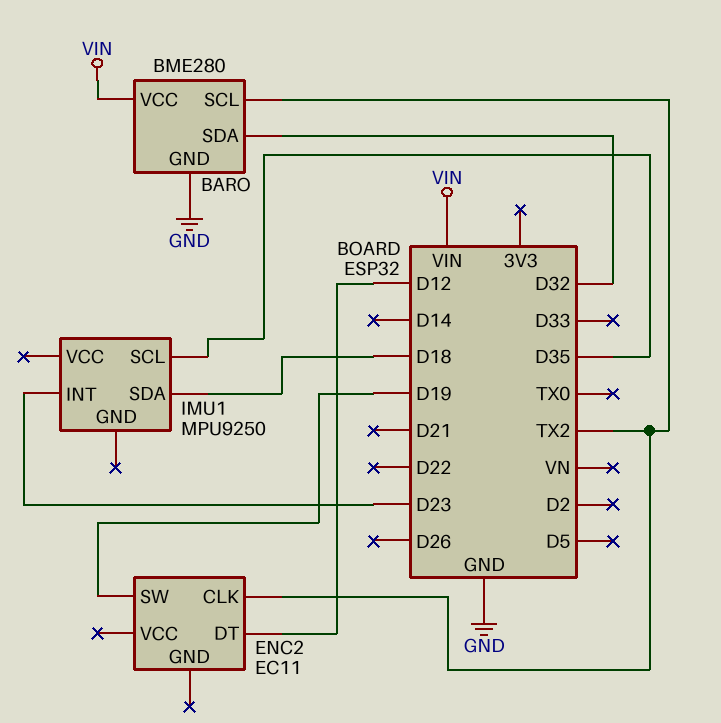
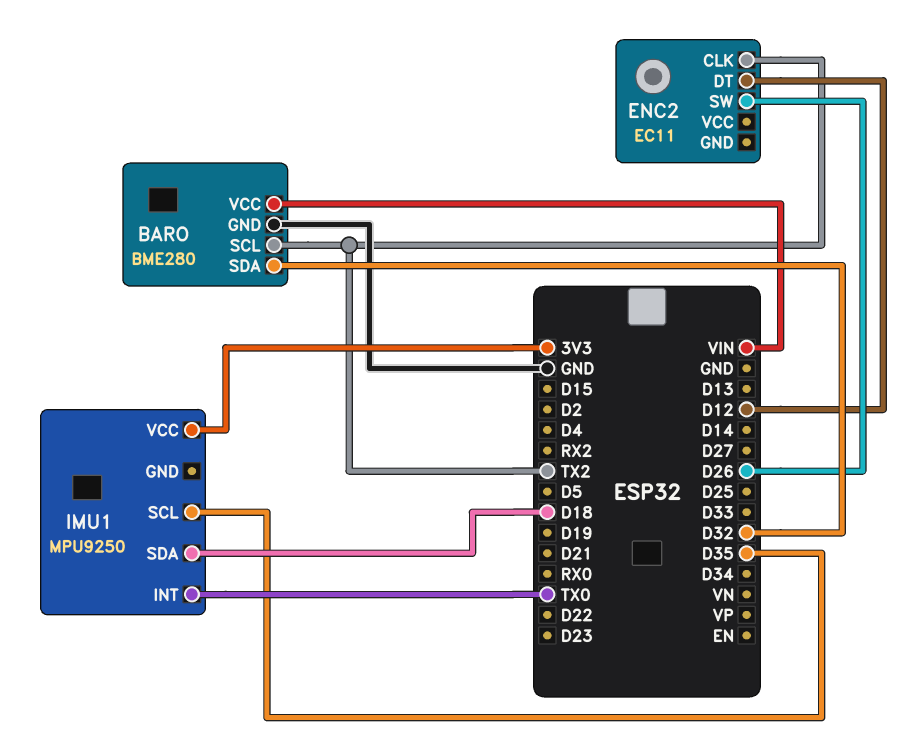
ENC2 pin SW: D19 -> D26
IMU1 pin INT: D23 -> TX0
IMU1 pin VCC: none -> 3V3

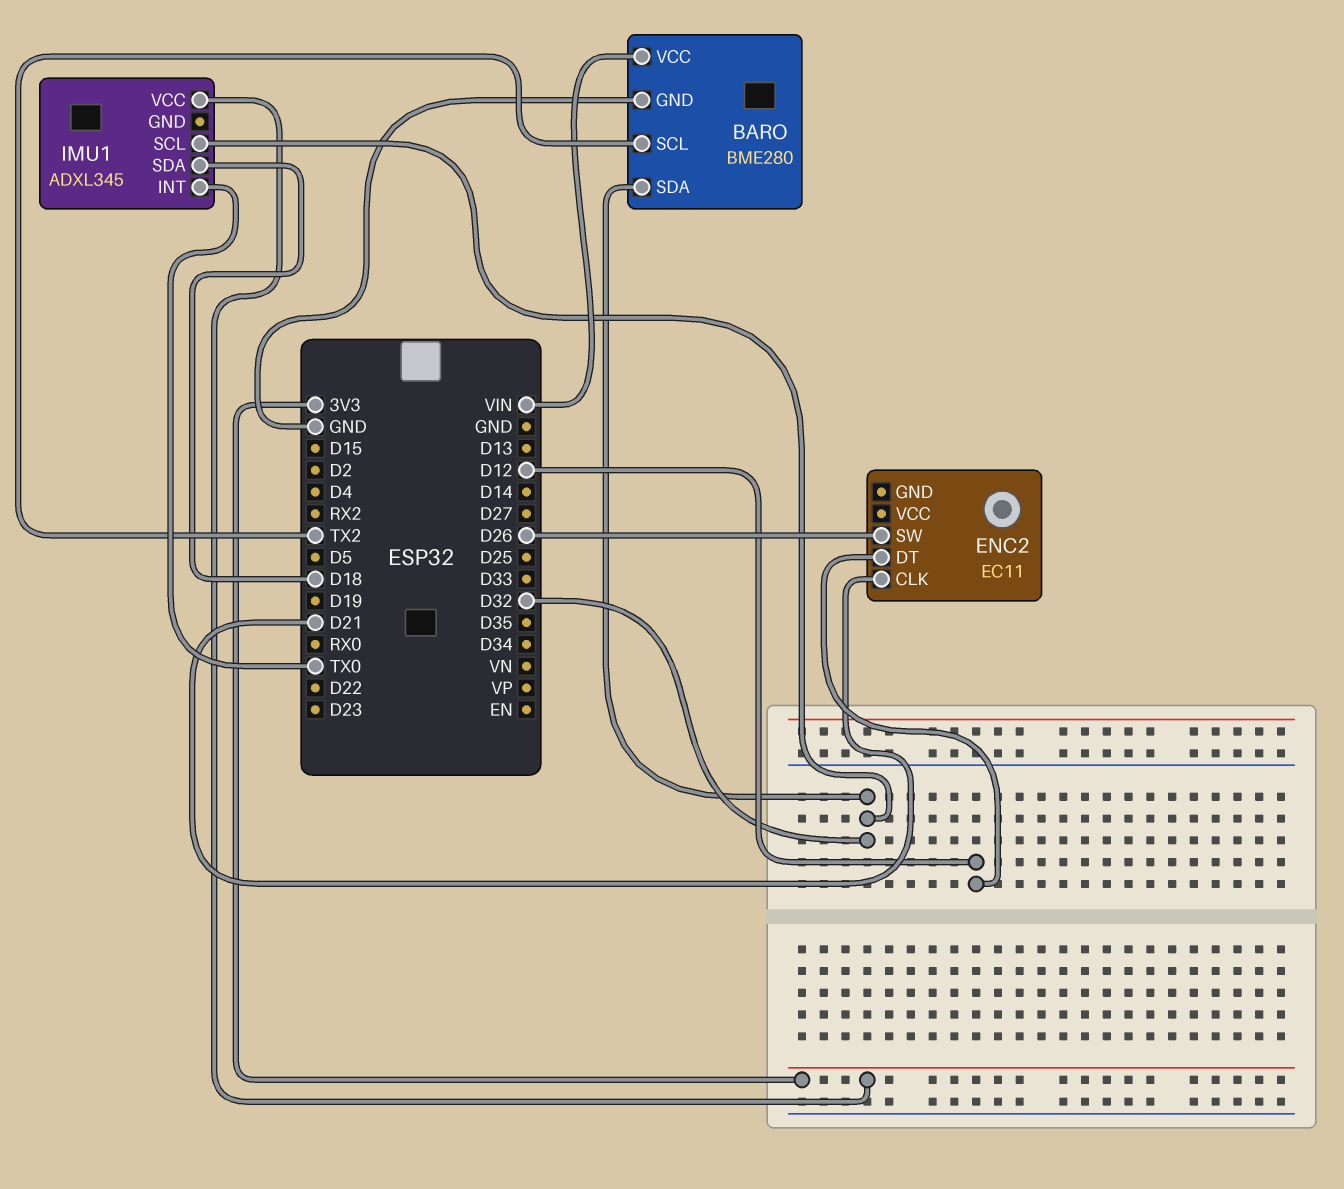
ENC2 pin CLK: TX2 -> D21
IMU1: MPU9250 -> ADXL345
IMU1 pin SCL: D35 -> D32

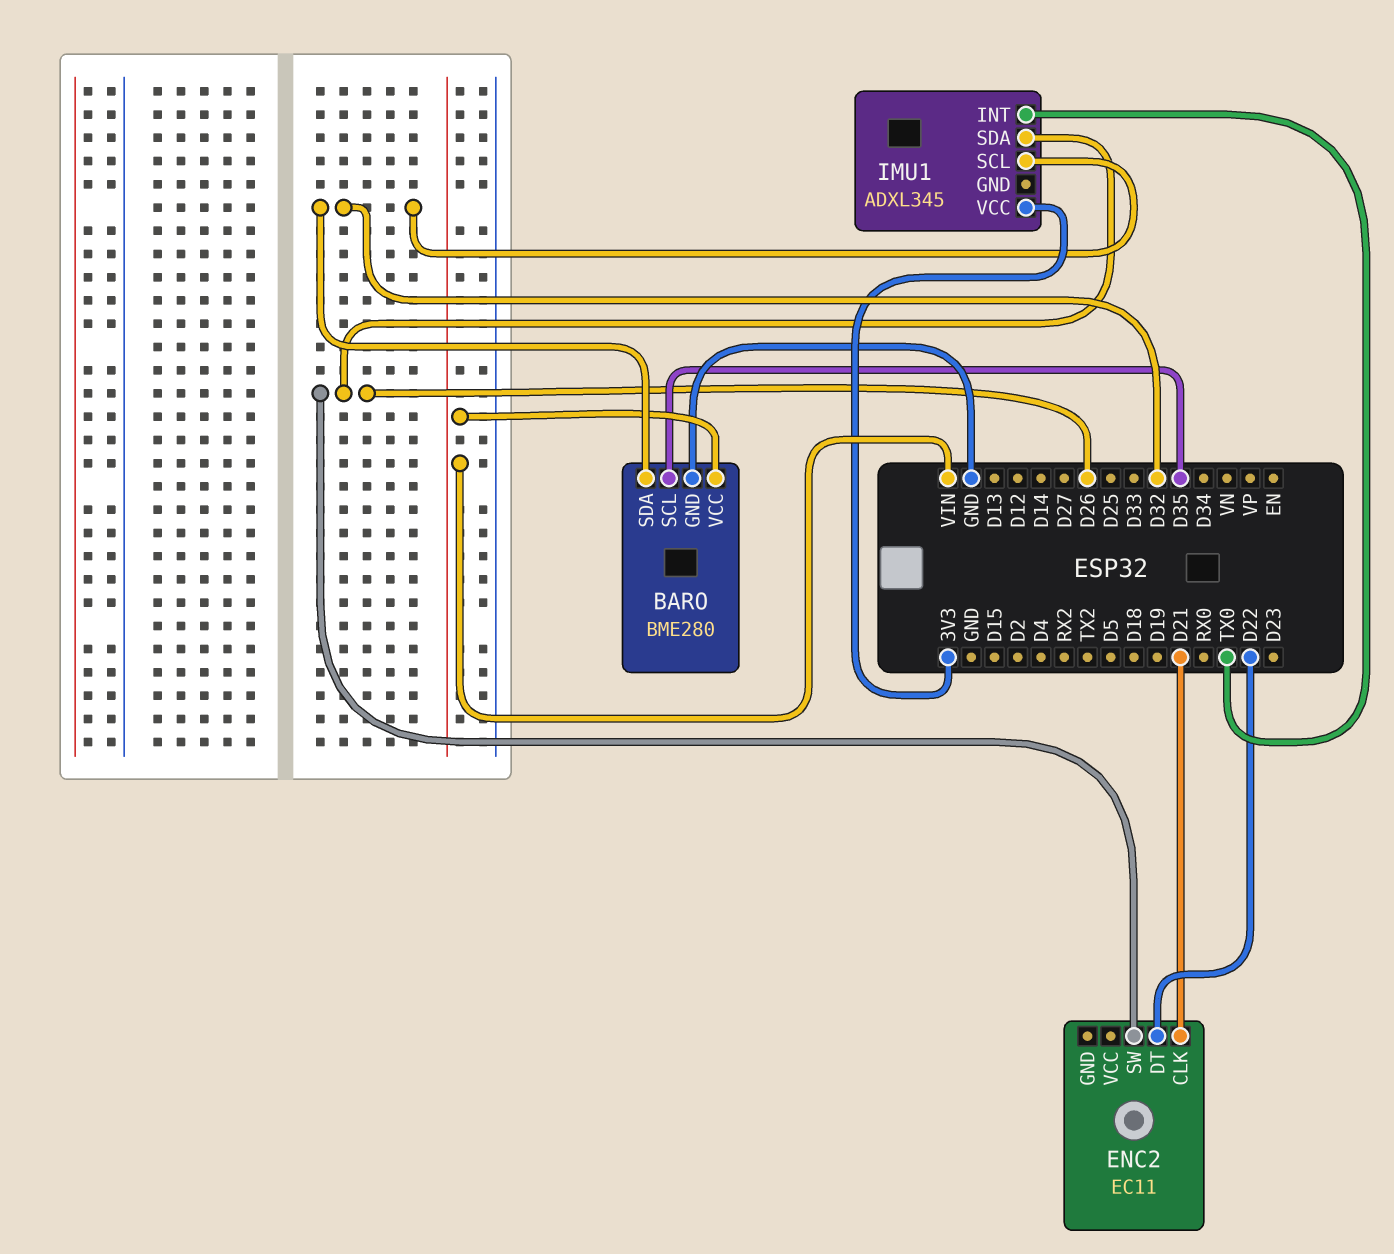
BARO pin SCL: TX2 -> D35
ENC2 pin DT: D12 -> D22
IMU1 pin SDA: D18 -> D26

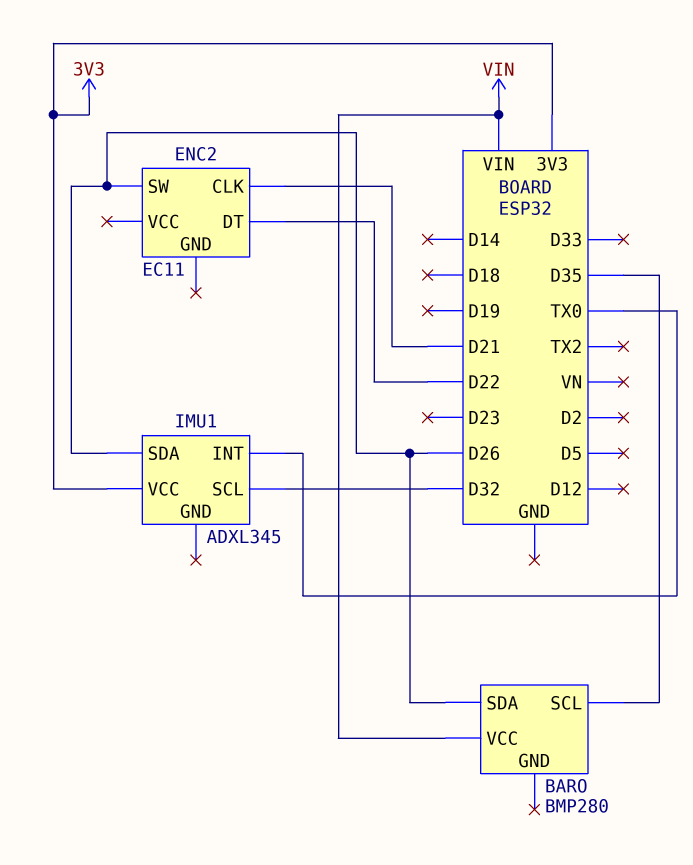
BARO: BME280 -> BMP280
BARO pin GND: GND -> none
BARO pin SDA: D32 -> D26

